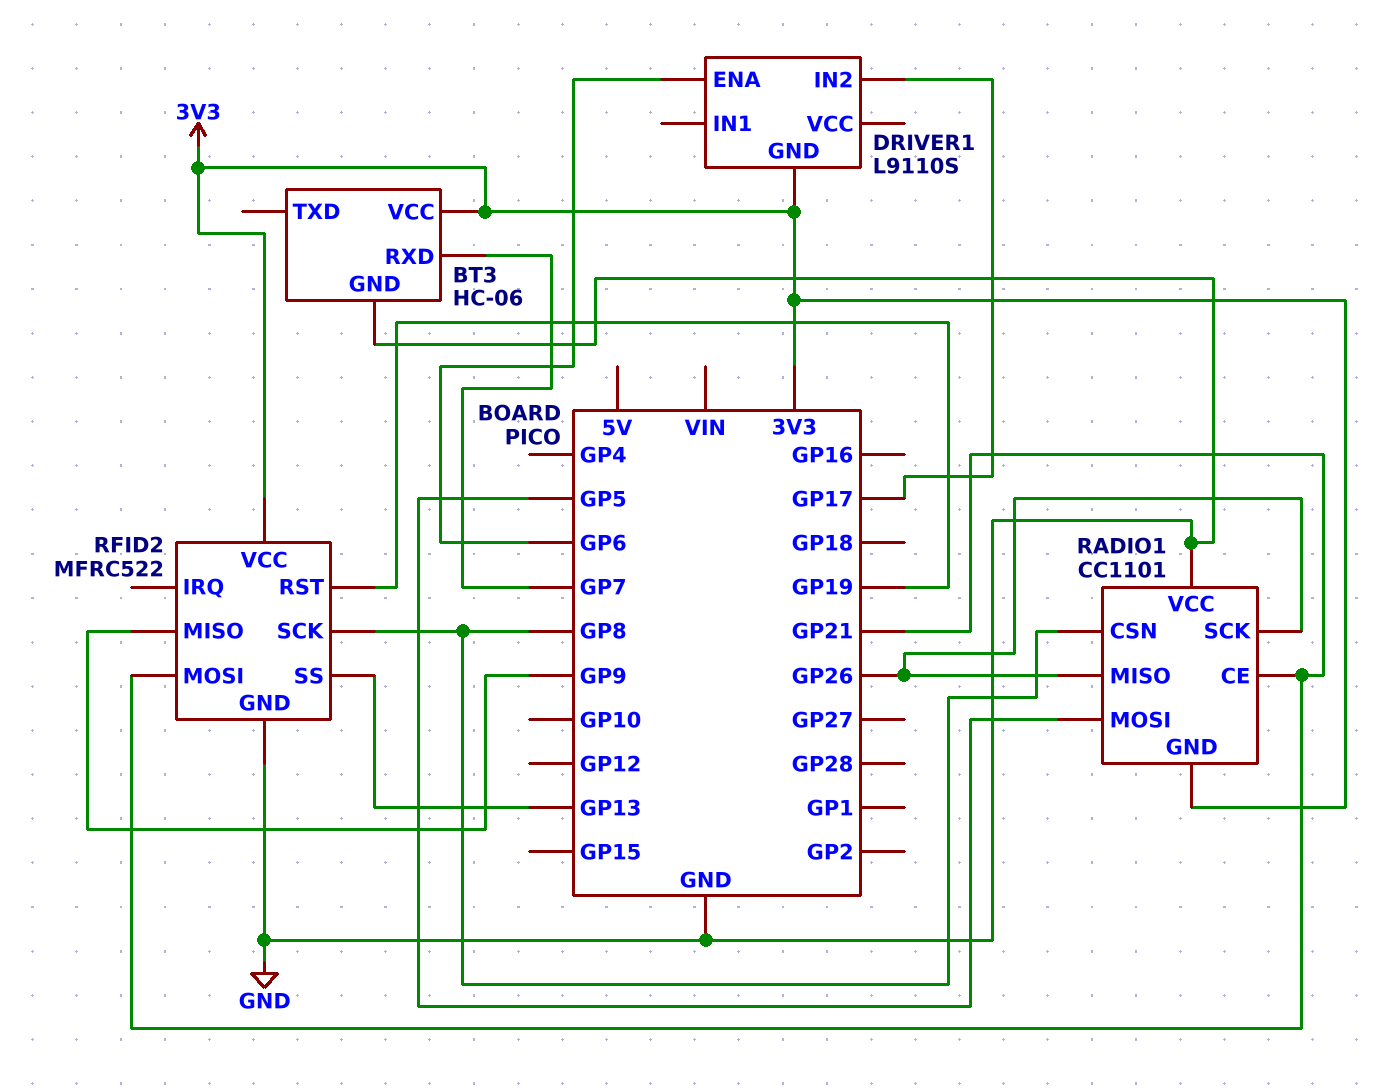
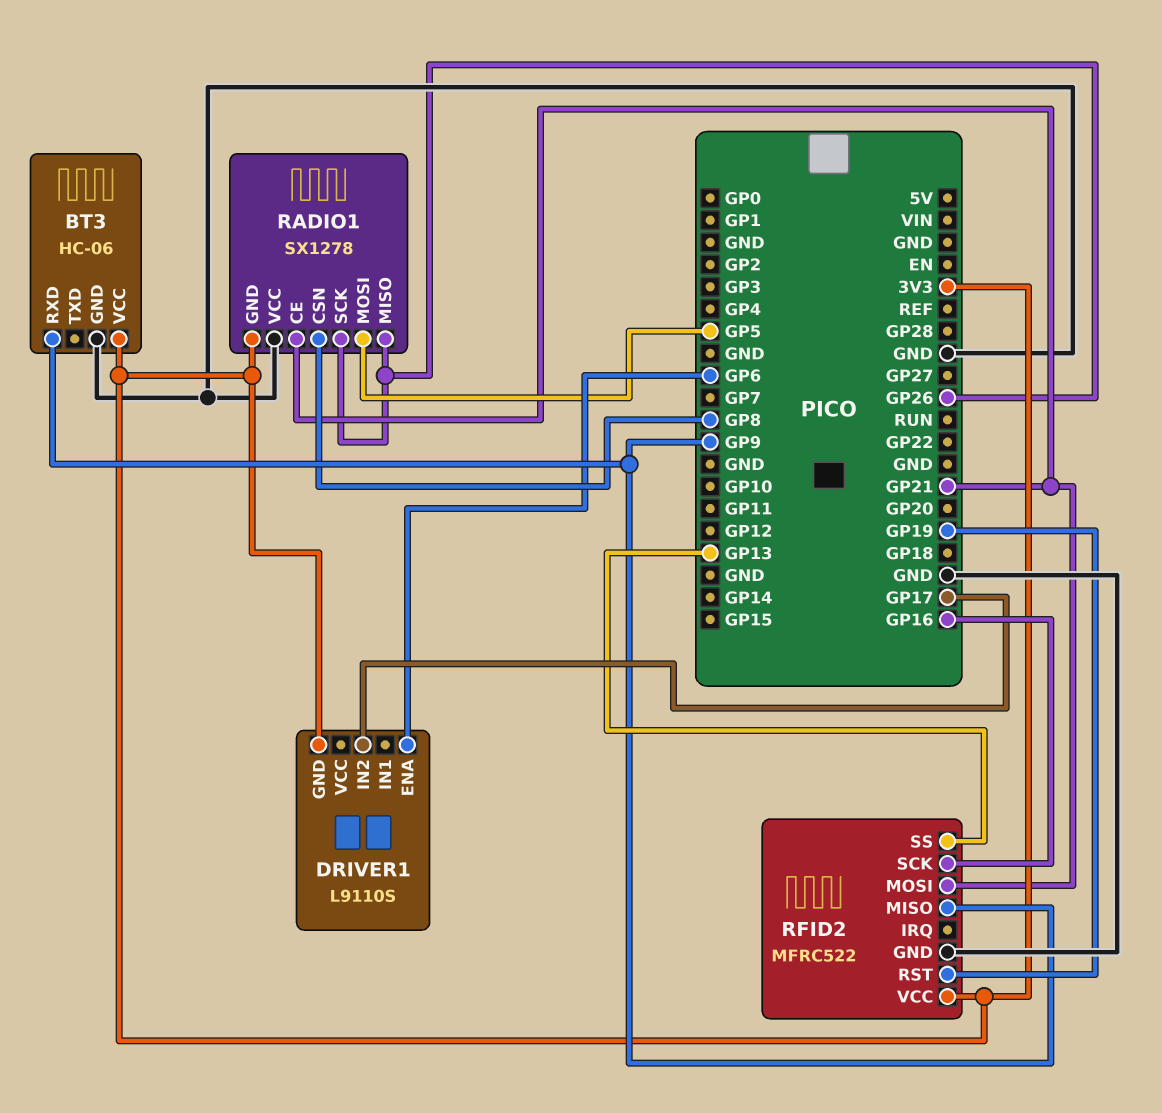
BT3 pin RXD: GP7 -> GP9
RADIO1: CC1101 -> SX1278
RFID2 pin SCK: GP8 -> GP16

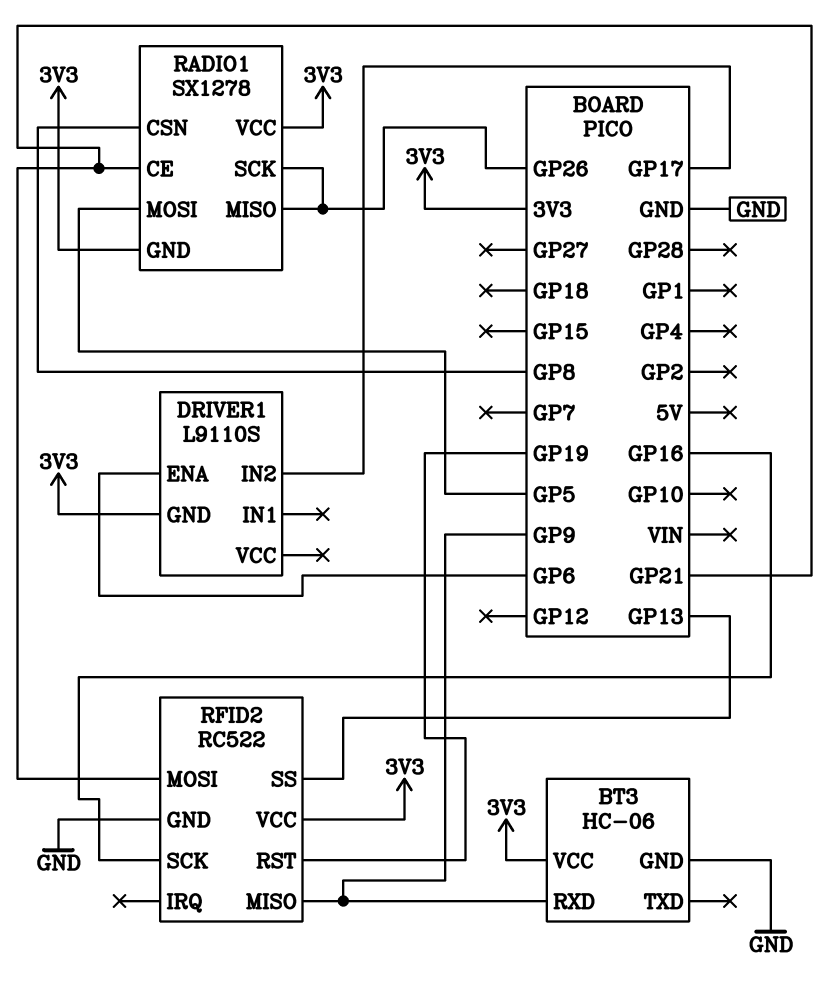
RADIO1 pin VCC: GND -> 3V3
RFID2: MFRC522 -> RC522

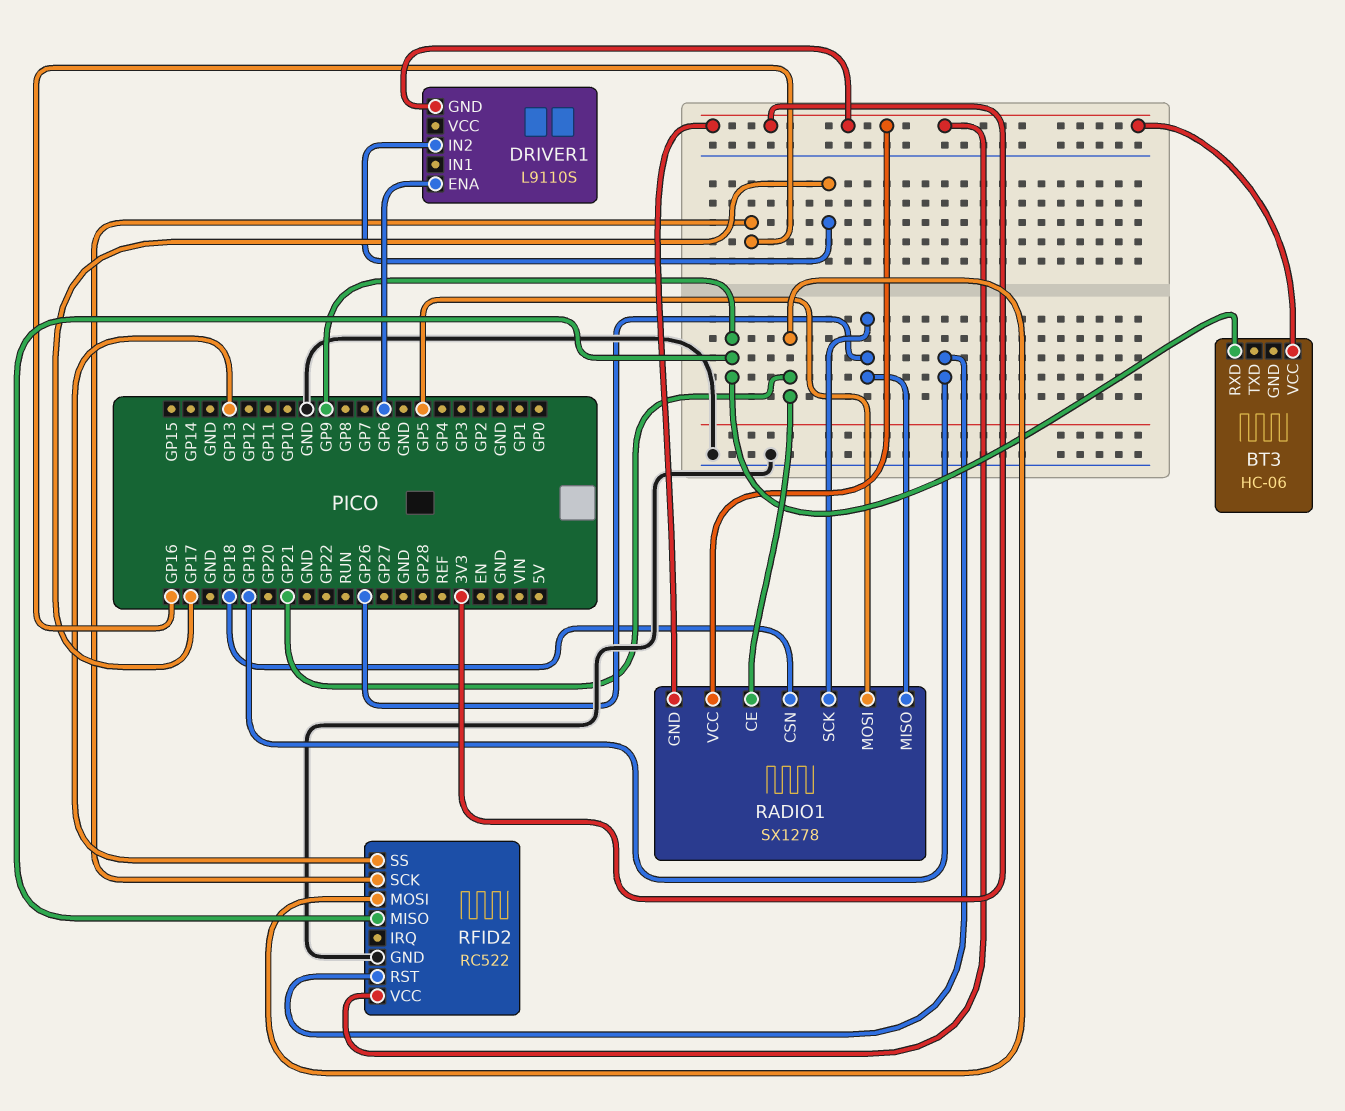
BT3 pin GND: GND -> none
RADIO1 pin CSN: GP8 -> GP18

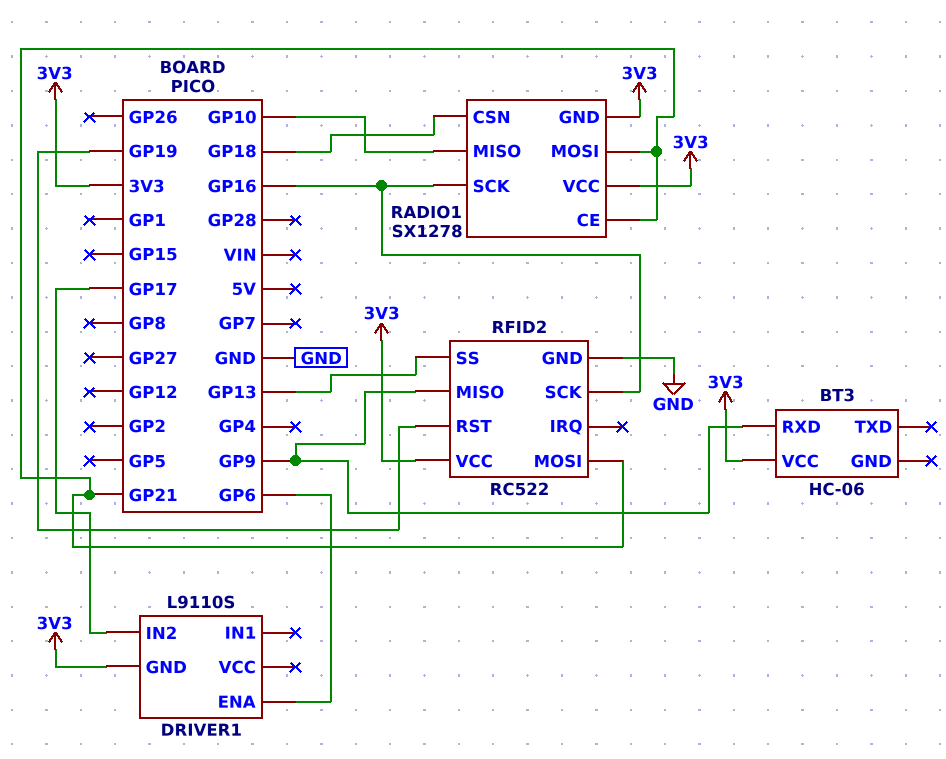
RADIO1 pin MISO: GP26 -> GP10
RADIO1 pin MOSI: GP5 -> GP21
RADIO1 pin SCK: GP26 -> GP16

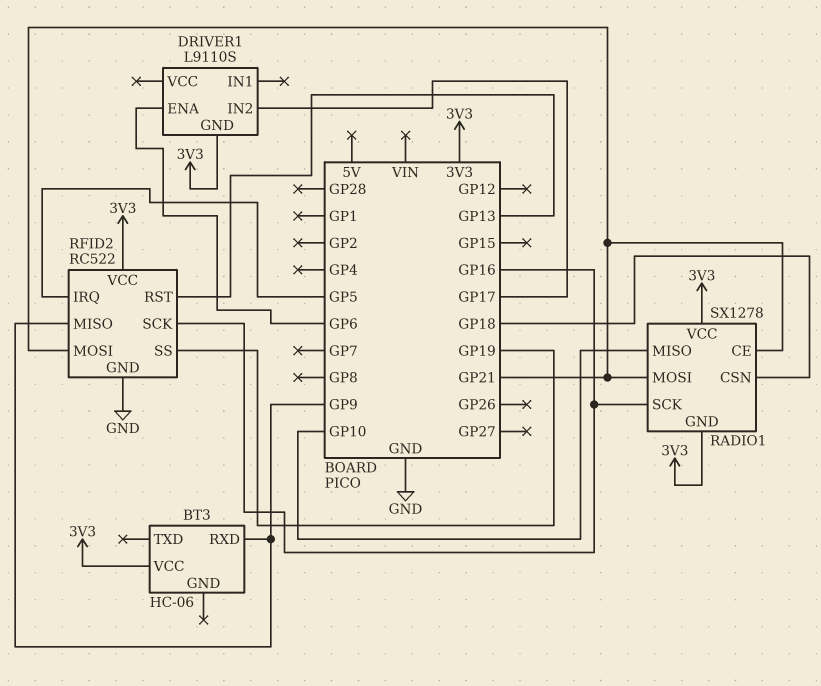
RFID2 pin IRQ: none -> GP5
RFID2 pin RST: GP19 -> GP13
RFID2 pin SS: GP13 -> GP19

